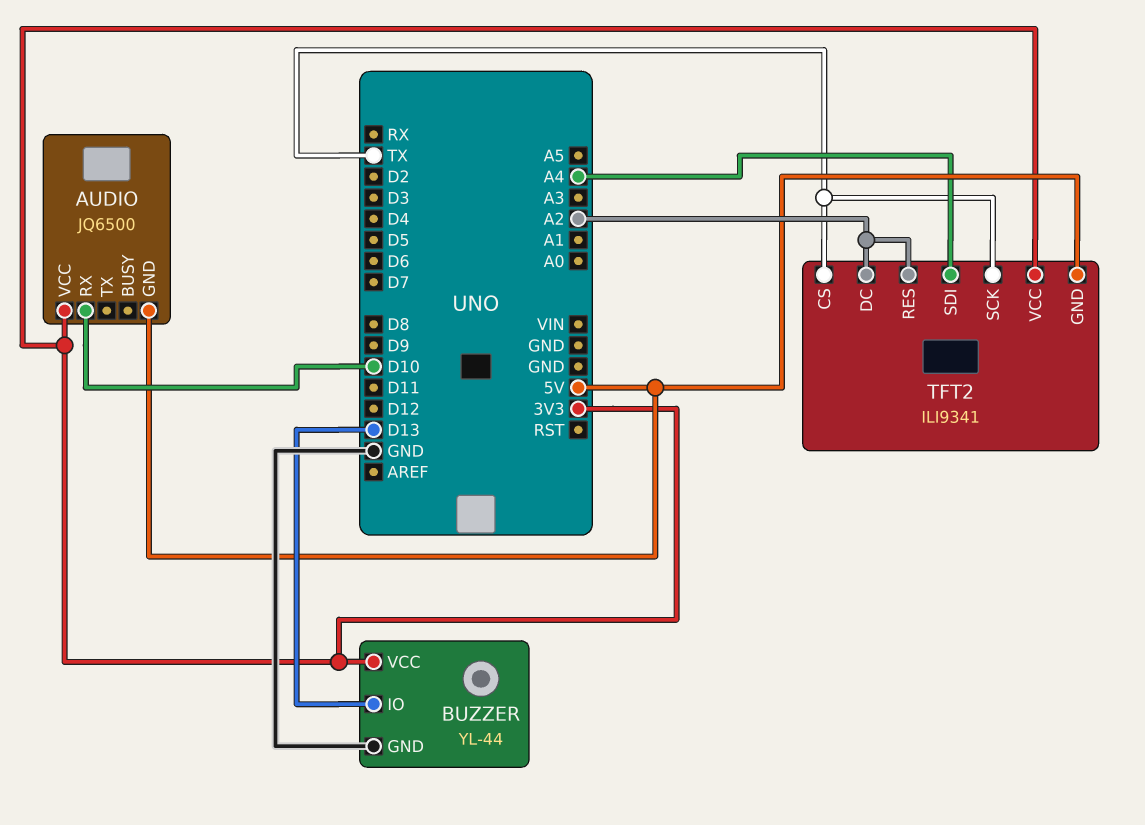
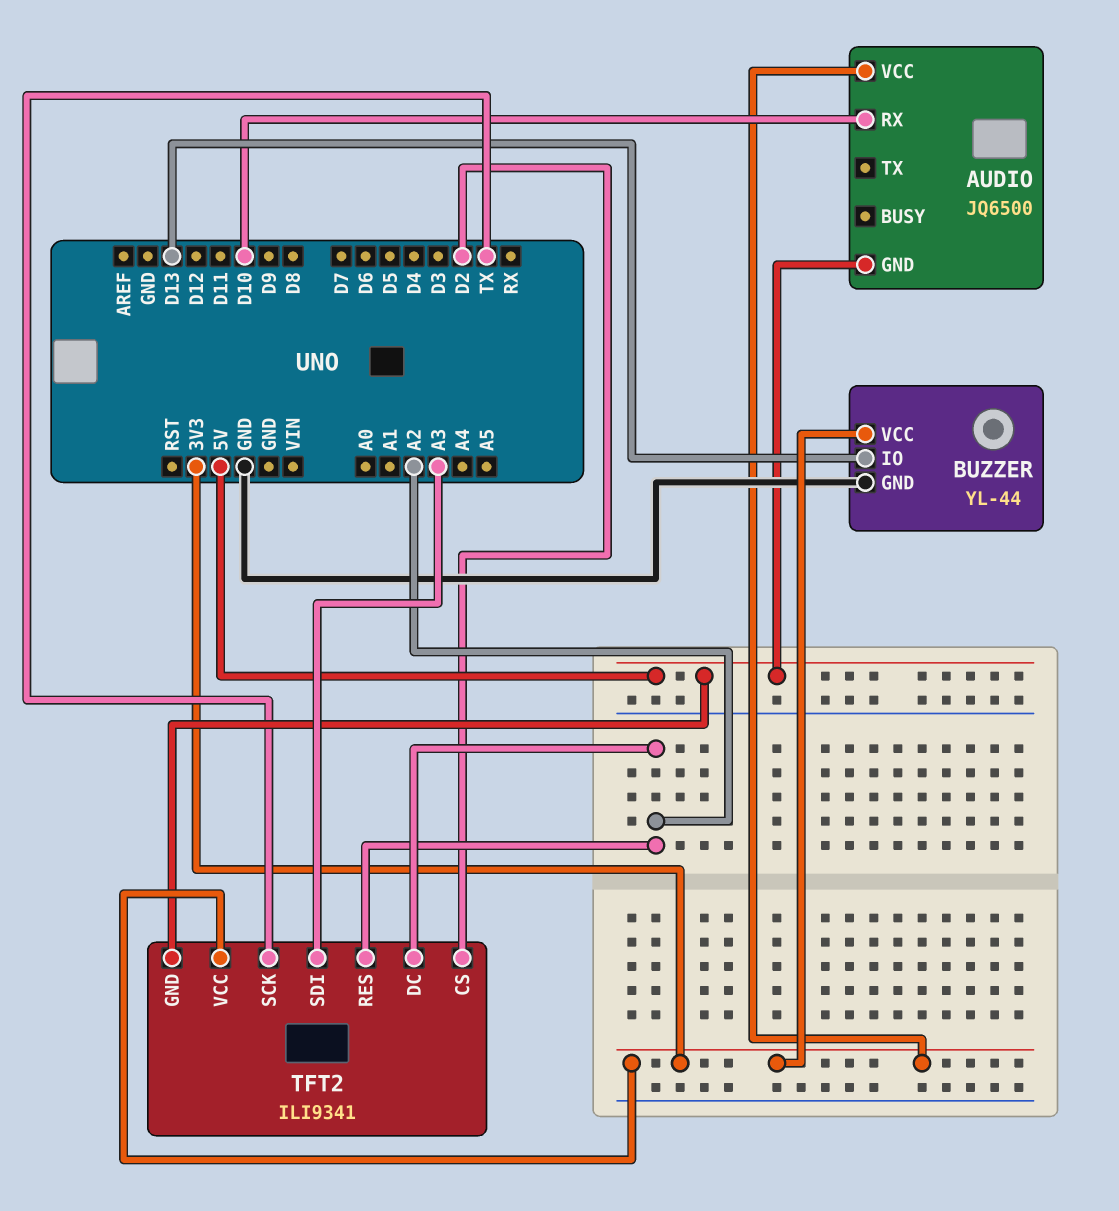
TFT2 pin CS: TX -> D2
TFT2 pin SDI: A4 -> A3

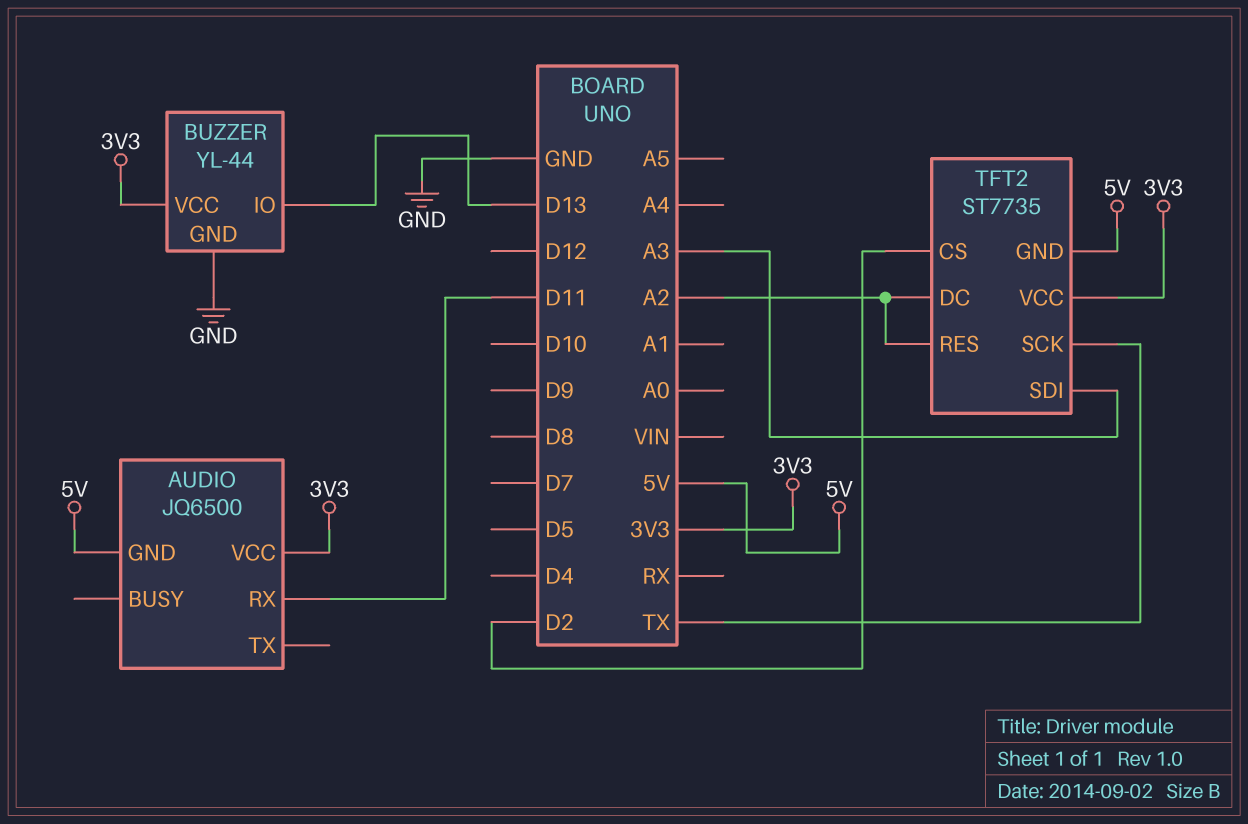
AUDIO pin RX: D10 -> D11
TFT2: ILI9341 -> ST7735

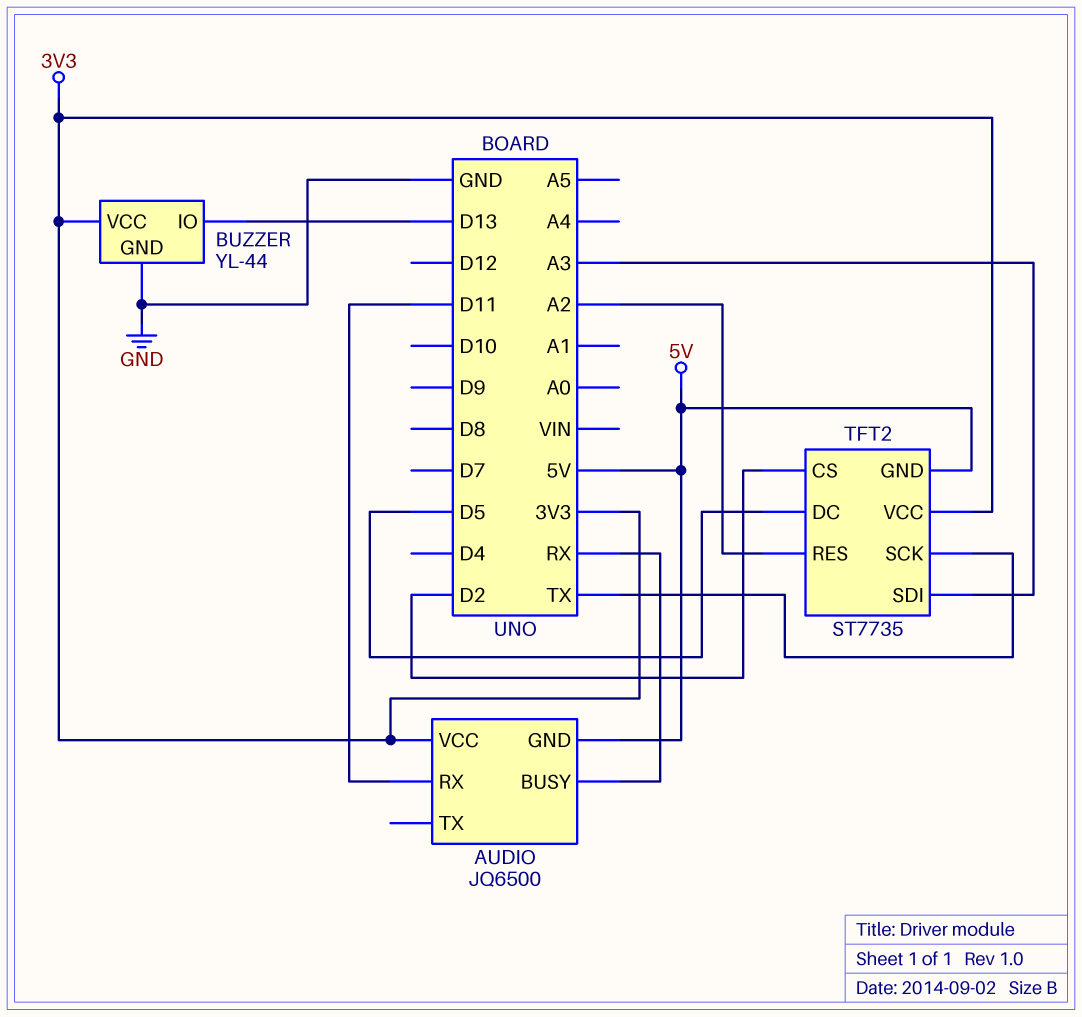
AUDIO pin BUSY: none -> RX
TFT2 pin DC: A2 -> D5

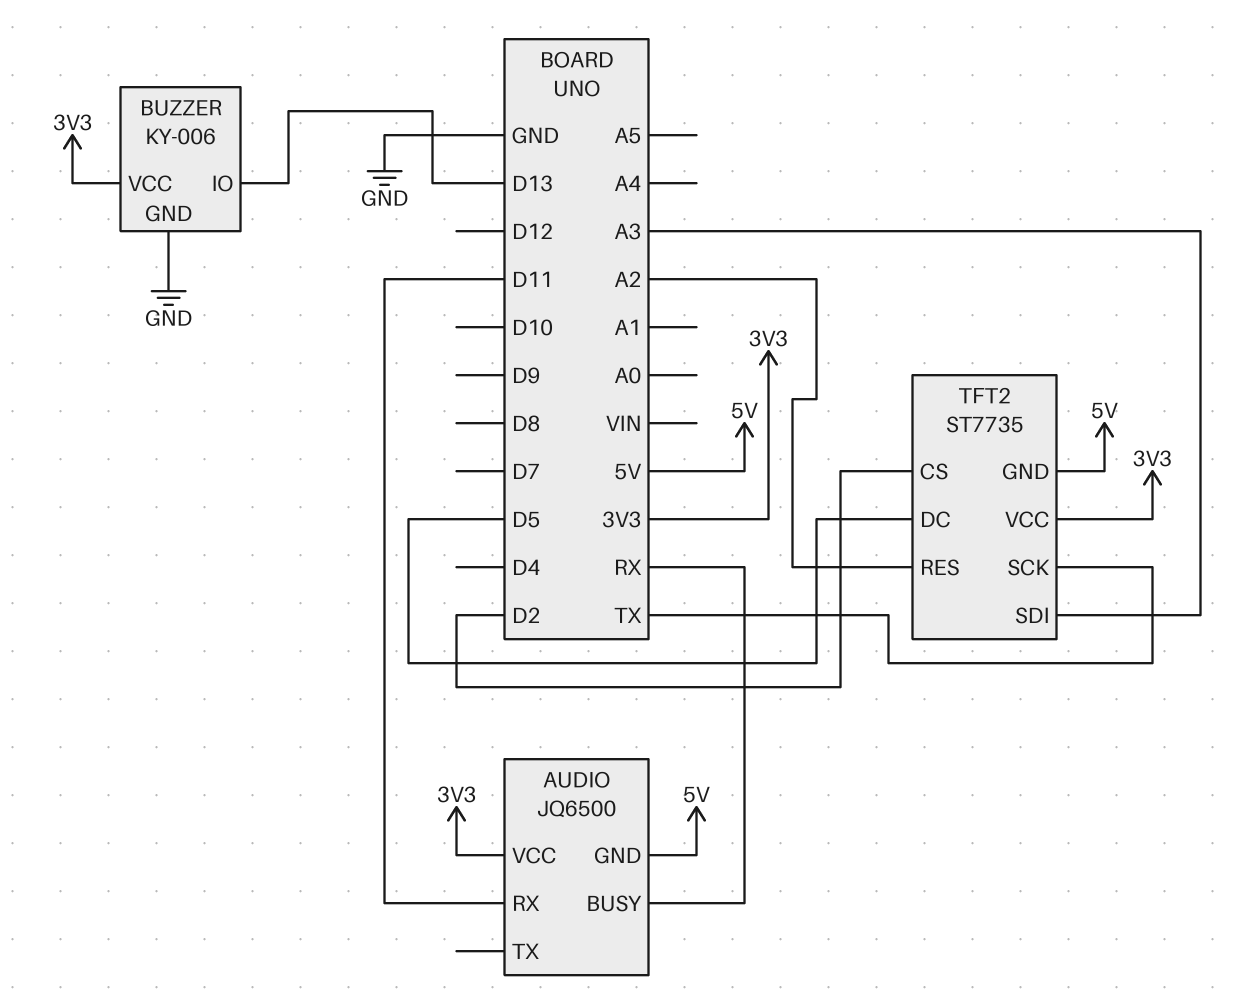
BUZZER: YL-44 -> KY-006

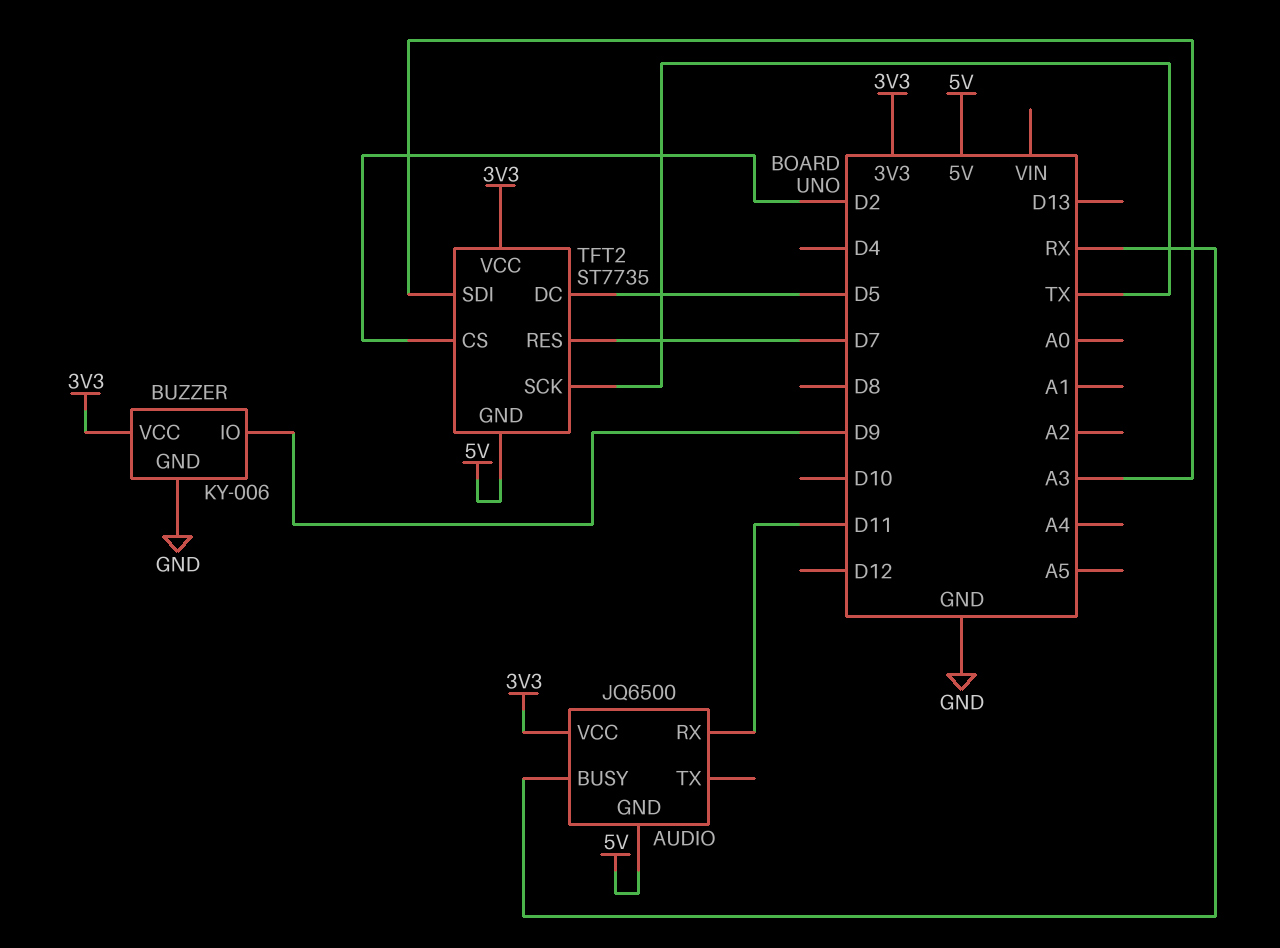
BUZZER pin IO: D13 -> D9
TFT2 pin RES: A2 -> D7

